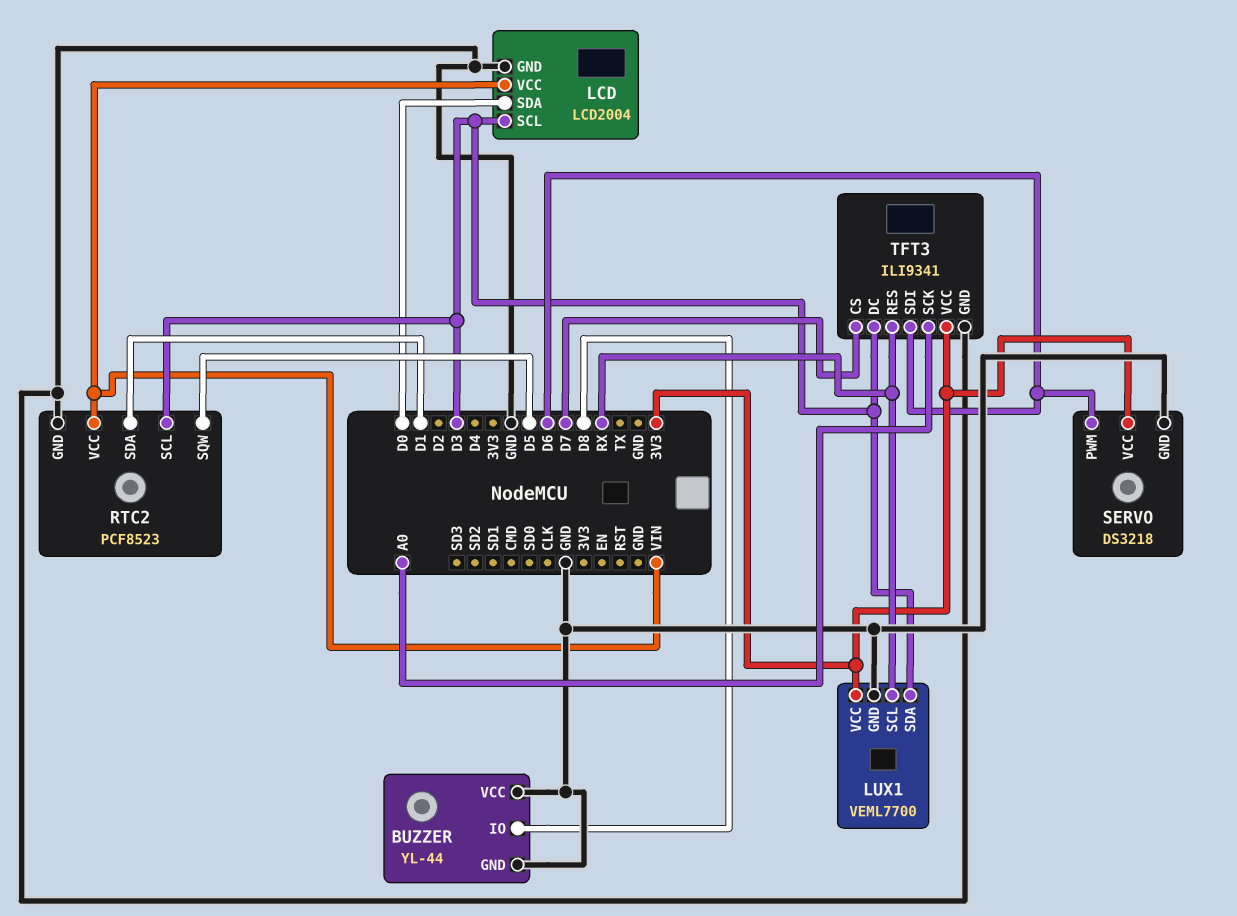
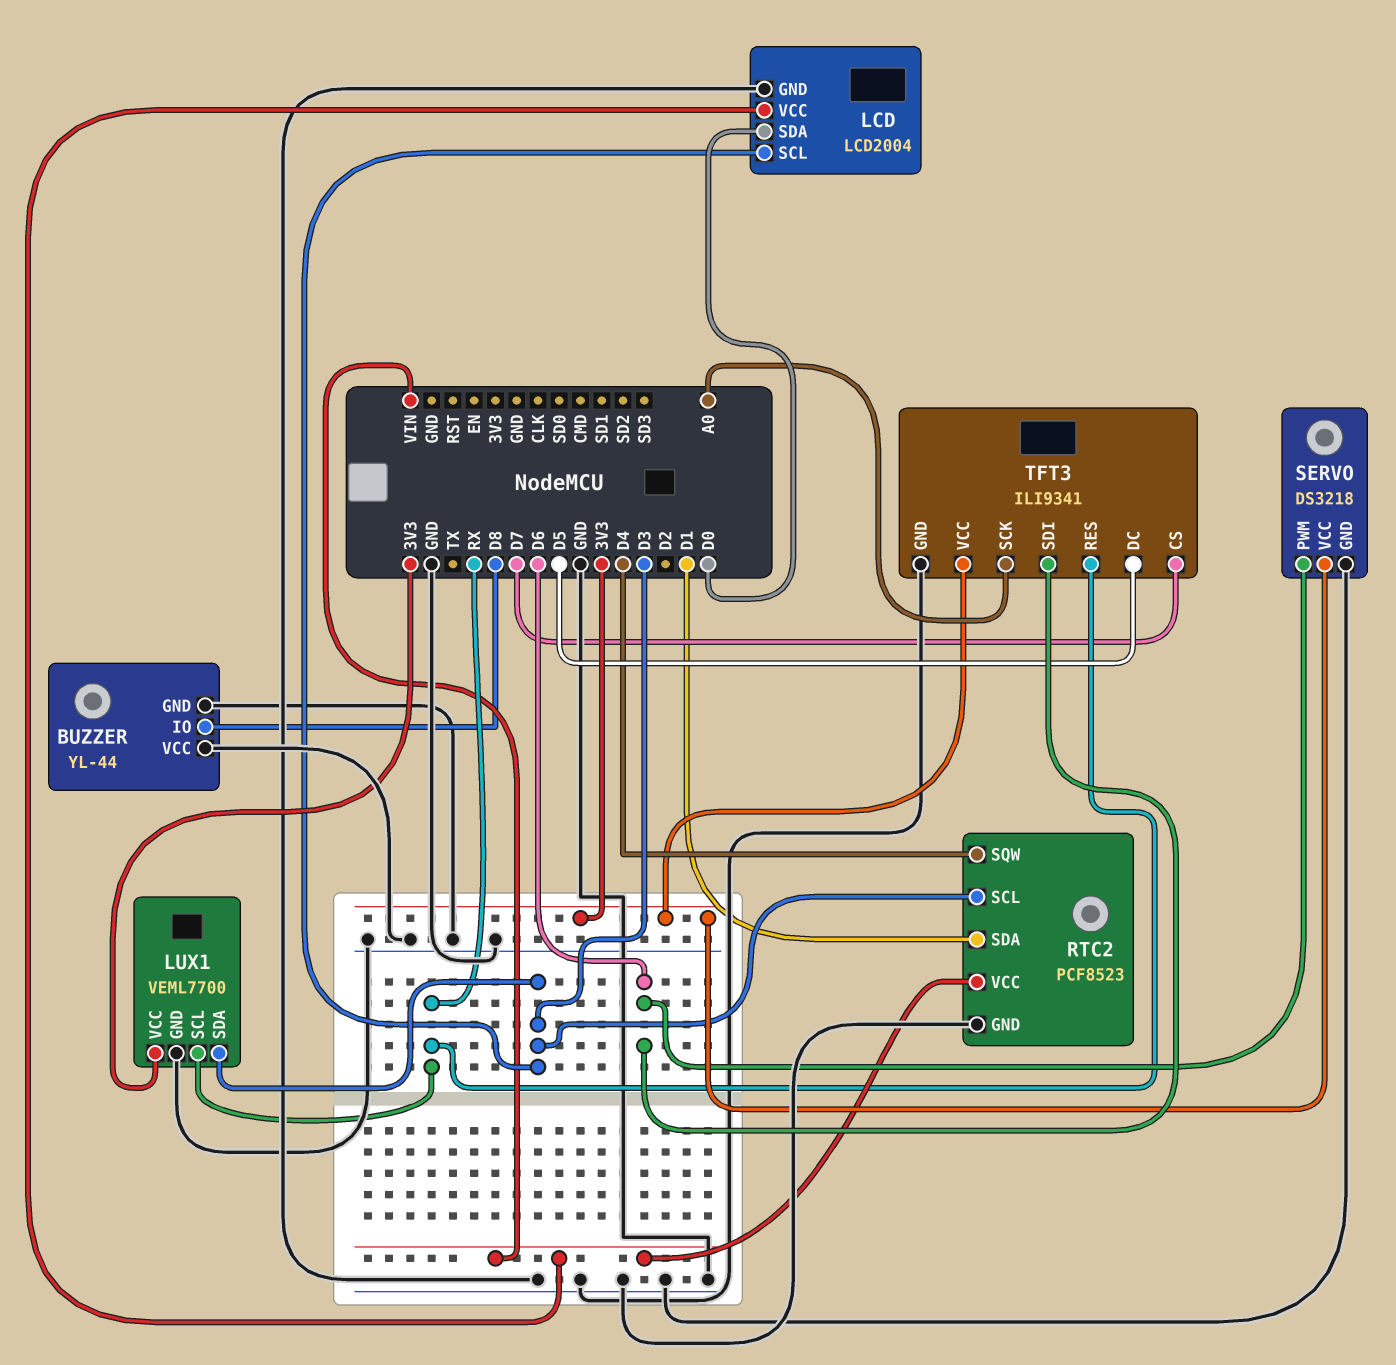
RTC2 pin SQW: D5 -> D4
TFT3 pin DC: D3 -> D5

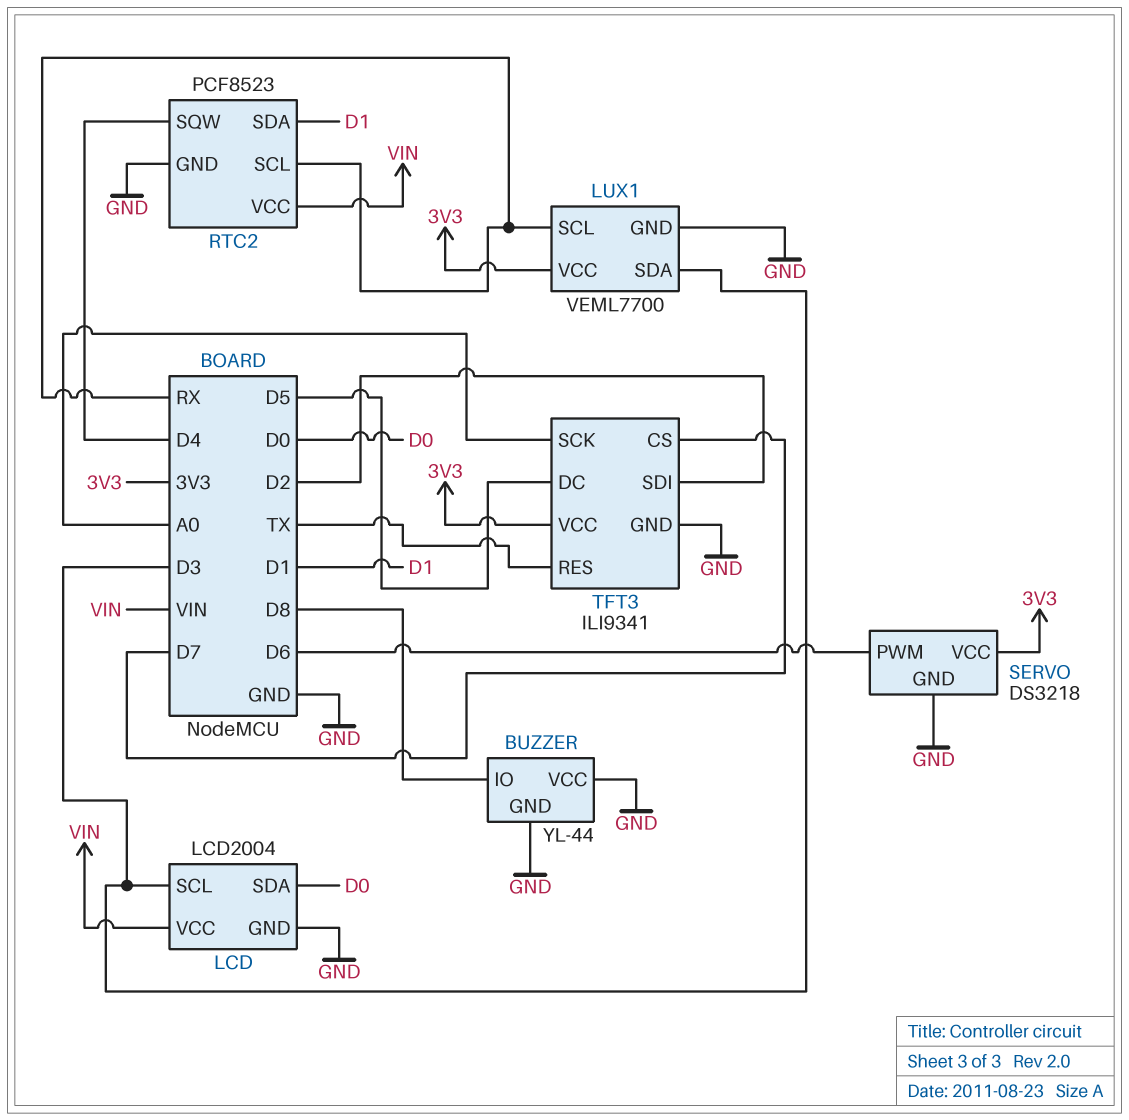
RTC2 pin SCL: D3 -> RX
TFT3 pin RES: RX -> TX
TFT3 pin SDI: D6 -> D2

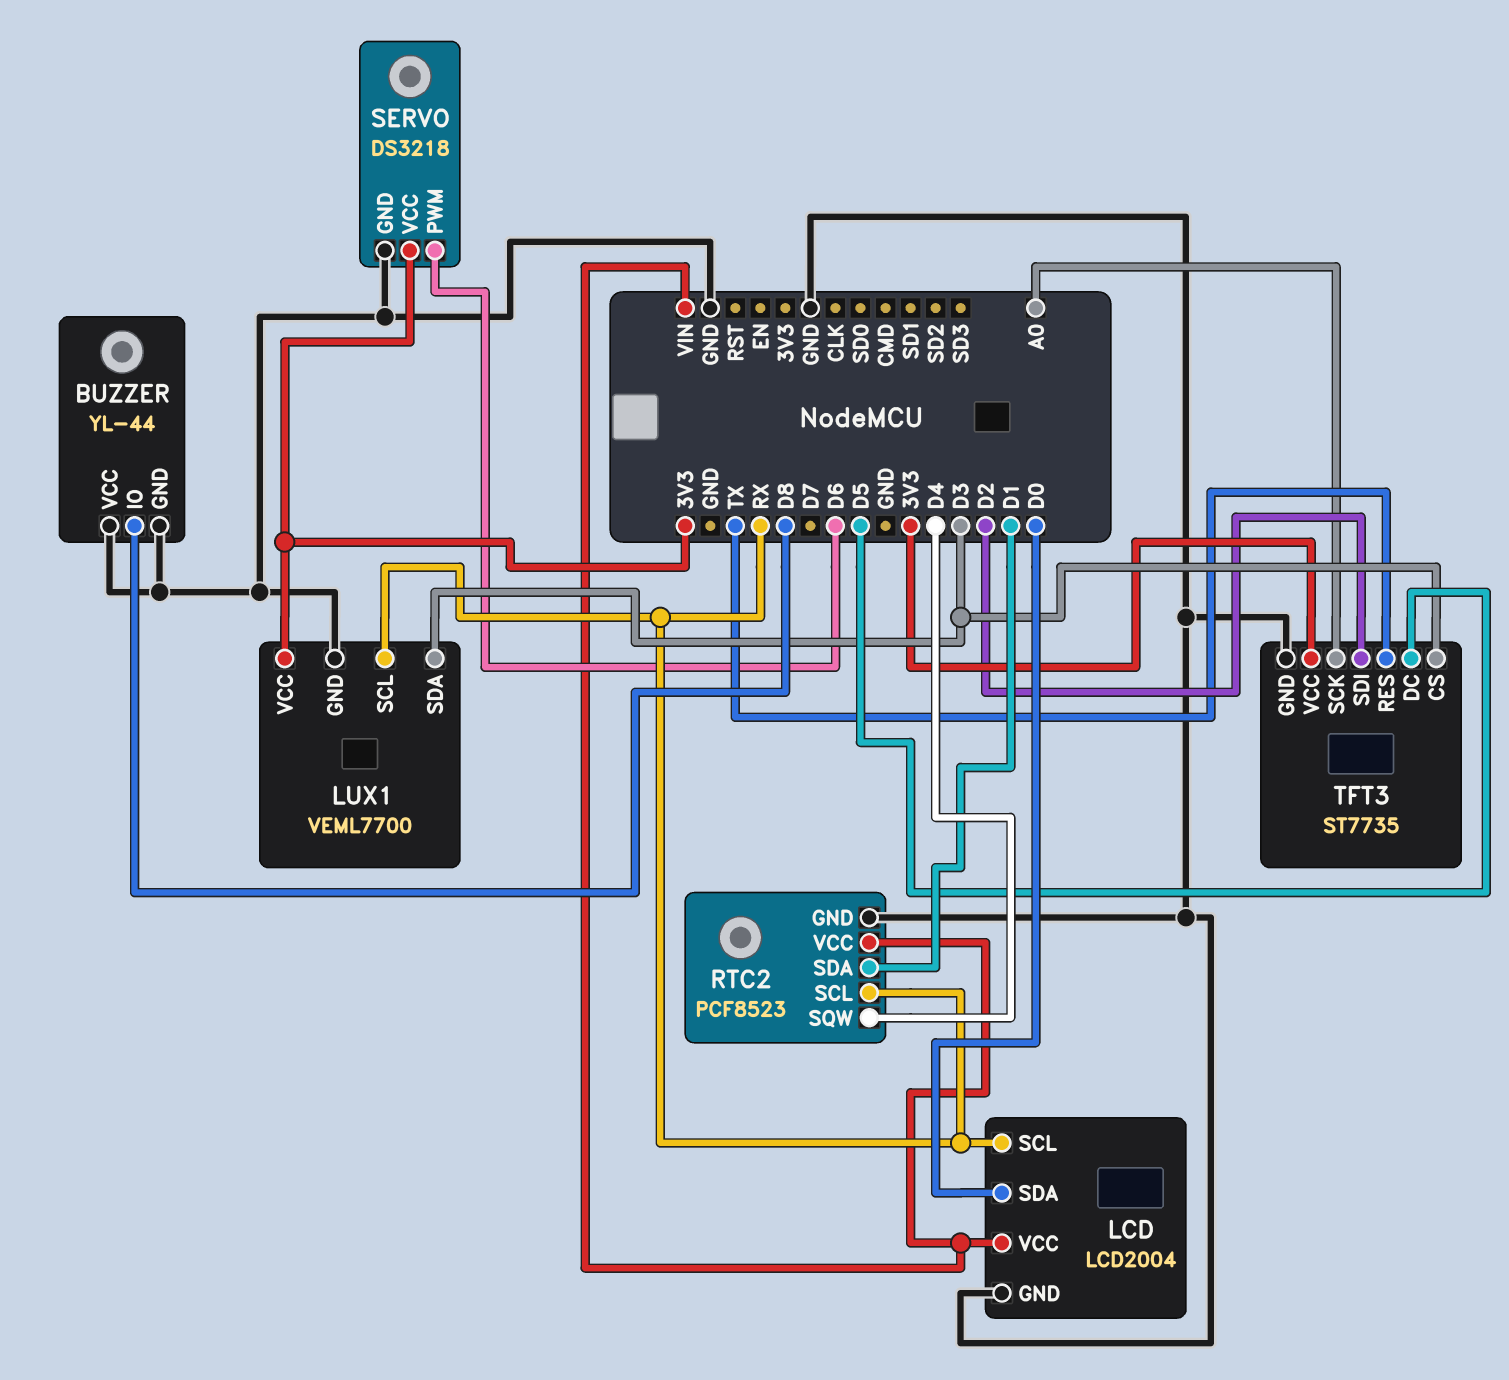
LCD pin SCL: D3 -> RX
TFT3: ILI9341 -> ST7735
TFT3 pin CS: D7 -> D3

